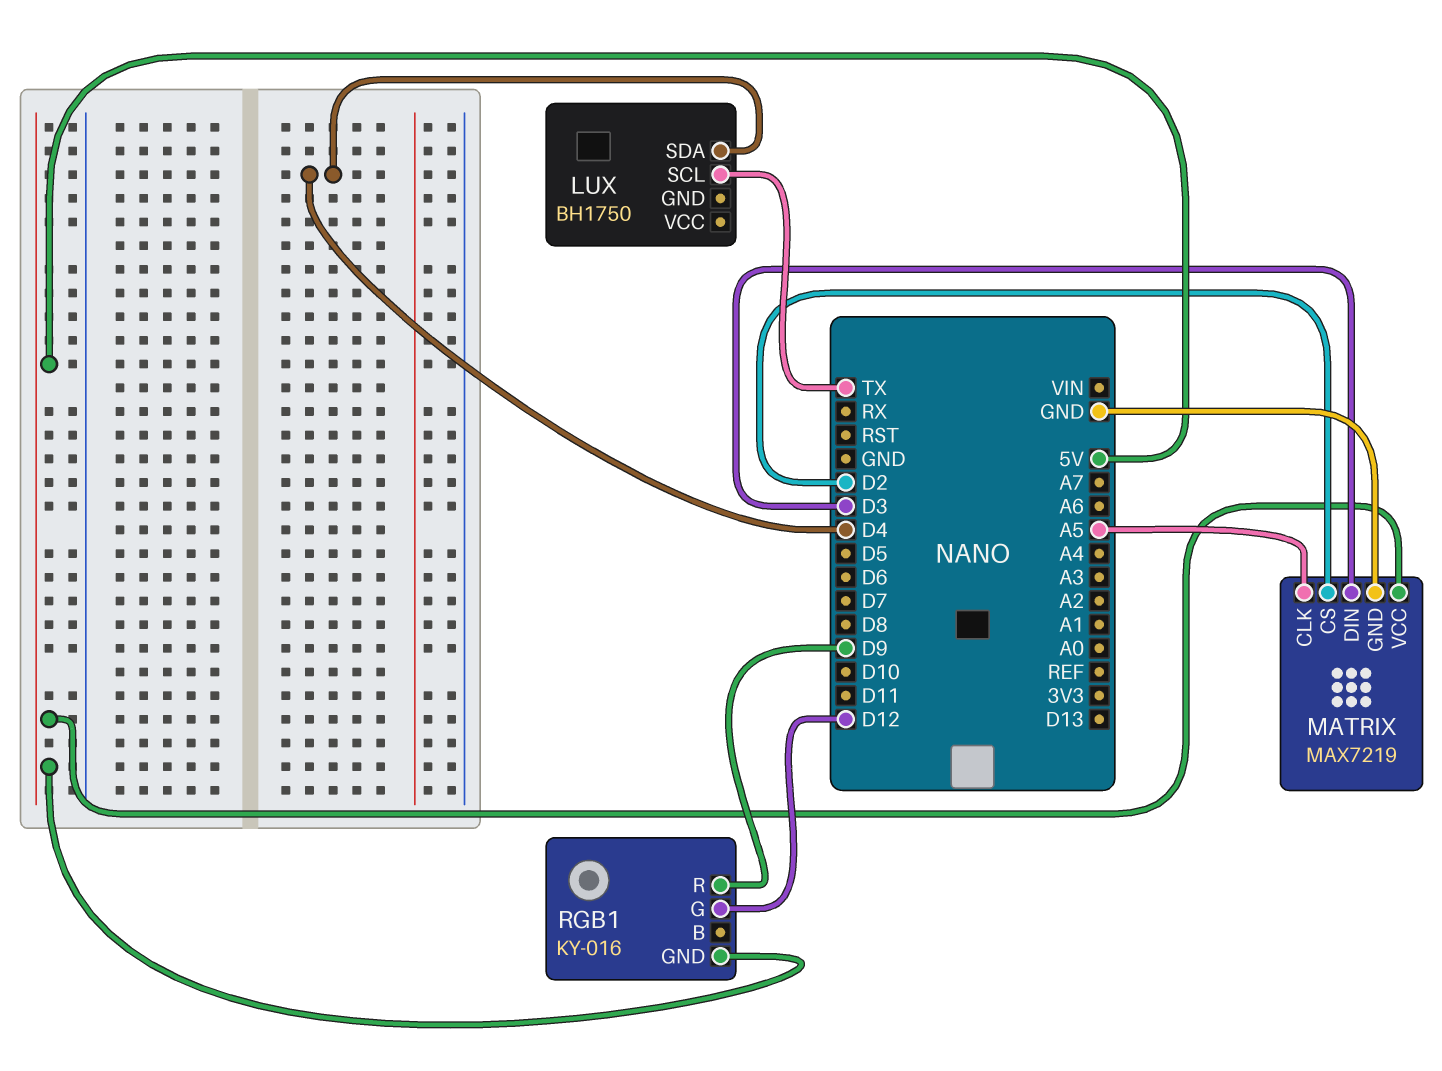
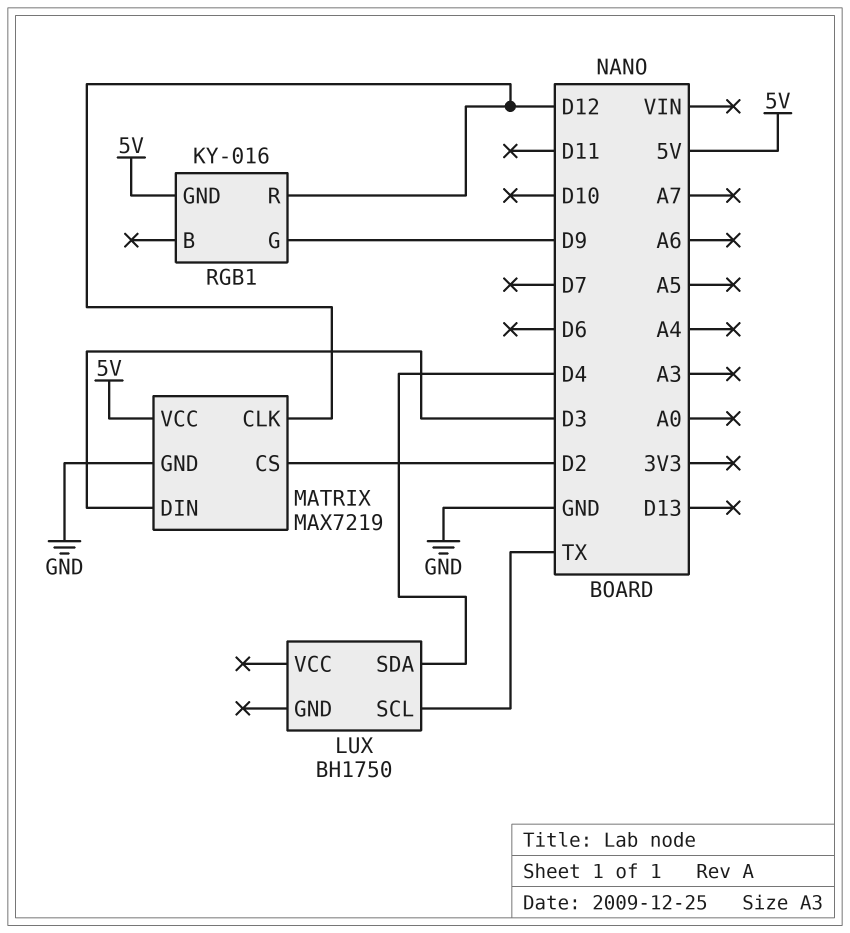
MATRIX pin CLK: A5 -> D12
RGB1 pin G: D12 -> D9
RGB1 pin R: D9 -> D12

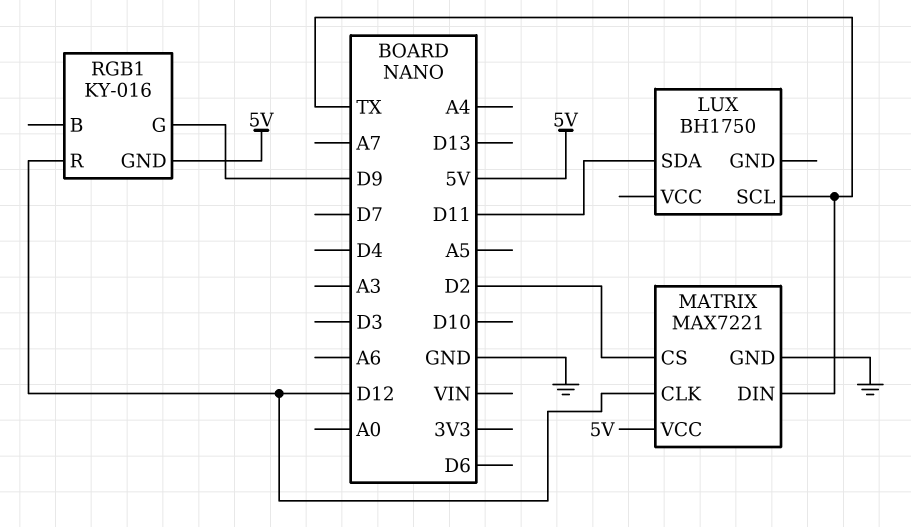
LUX pin SDA: D4 -> D11
MATRIX: MAX7219 -> MAX7221
MATRIX pin DIN: D3 -> TX

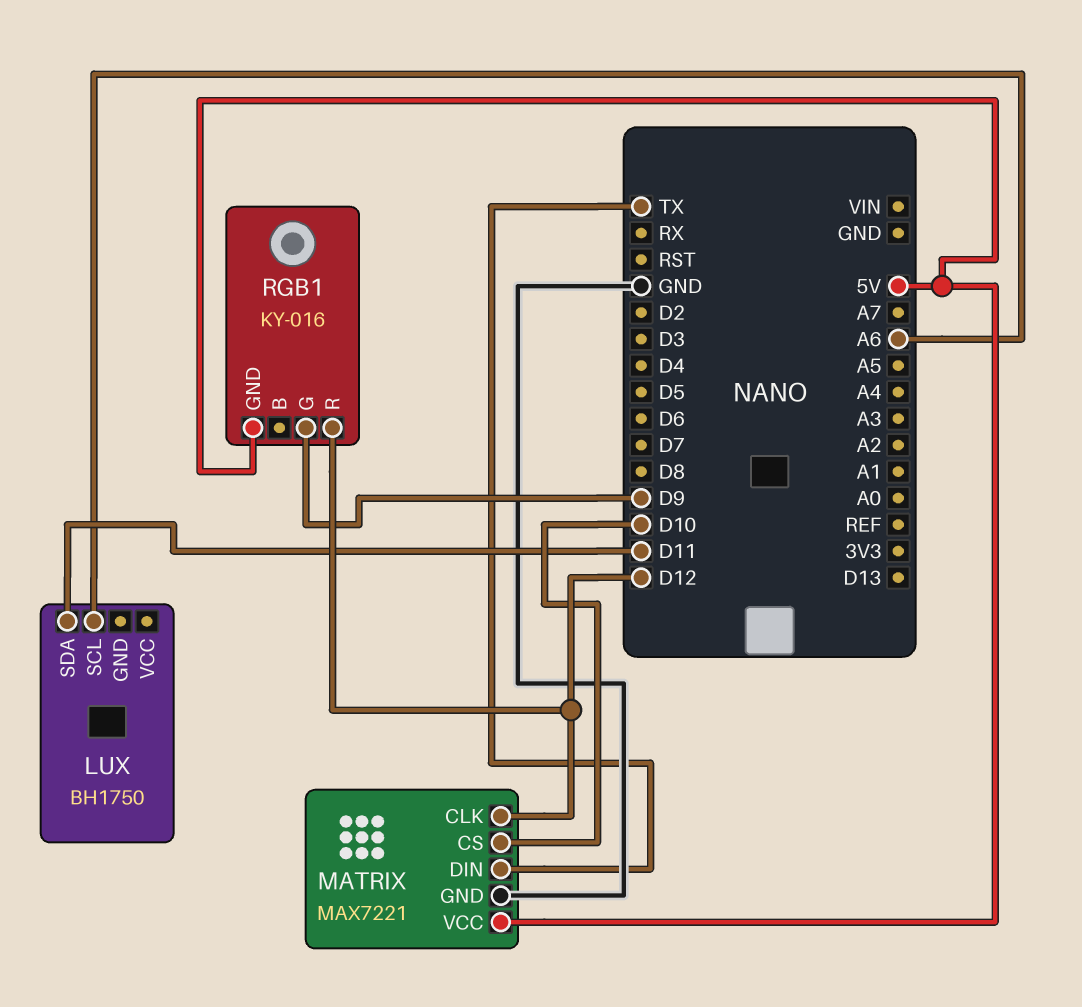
LUX pin SCL: TX -> A6
MATRIX pin CS: D2 -> D10

